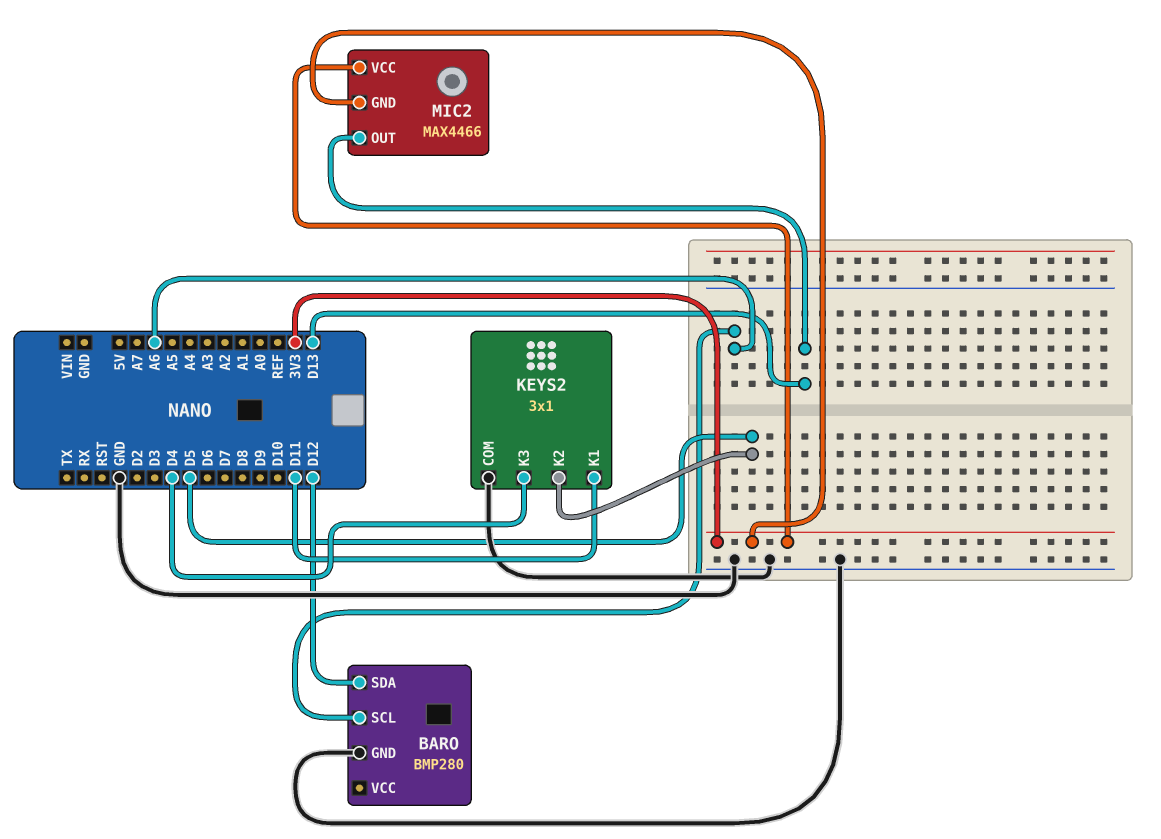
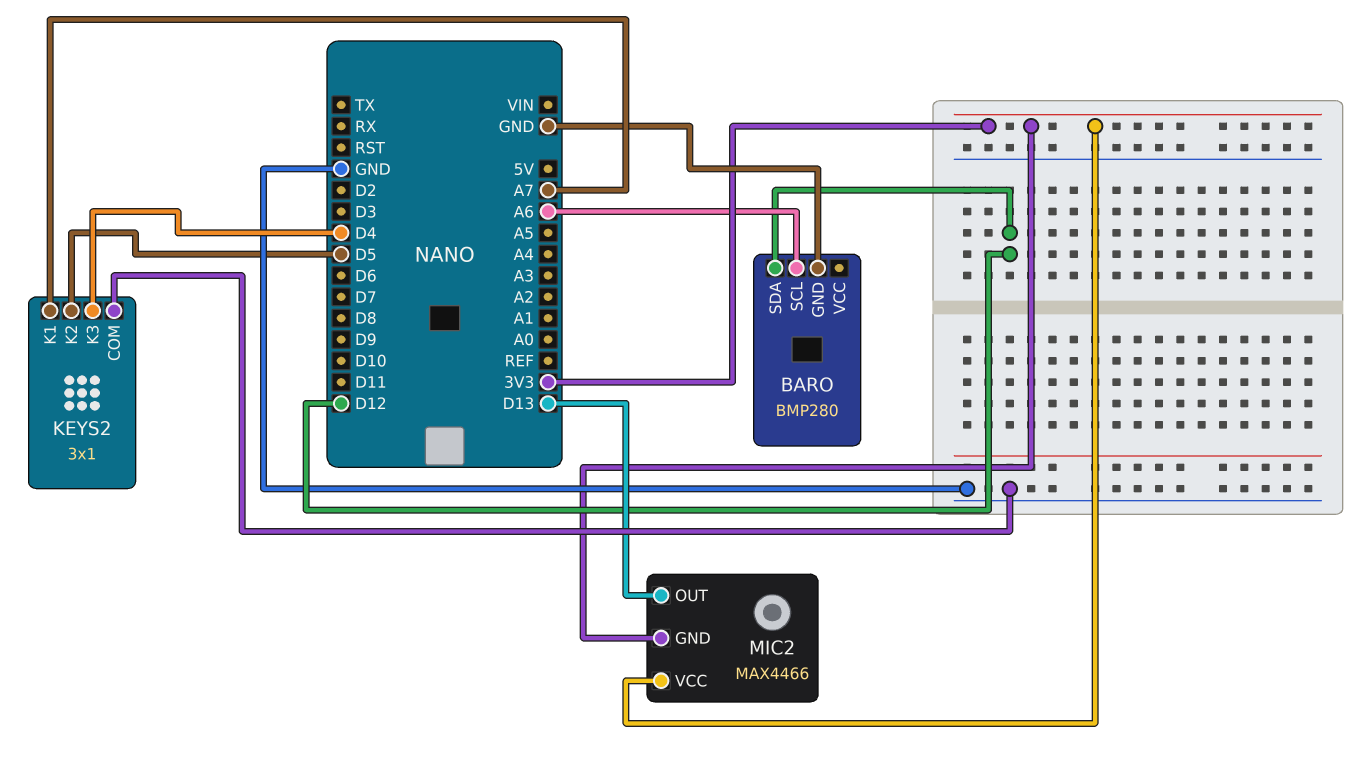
KEYS2 pin K1: D11 -> A7

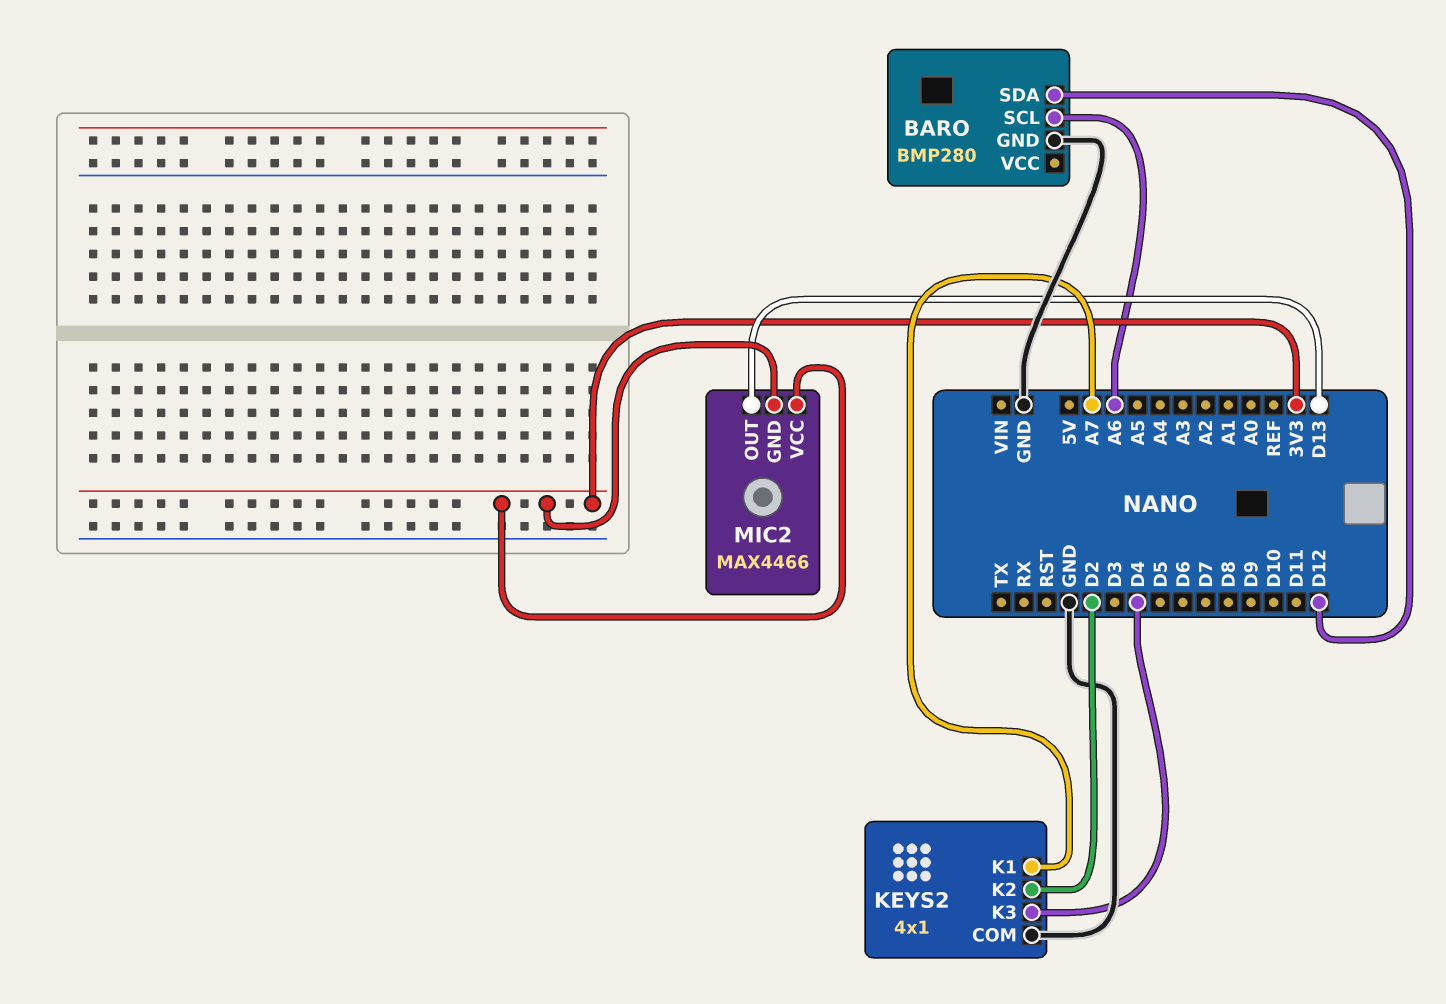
KEYS2: 3x1 -> 4x1
KEYS2 pin K2: D5 -> D2

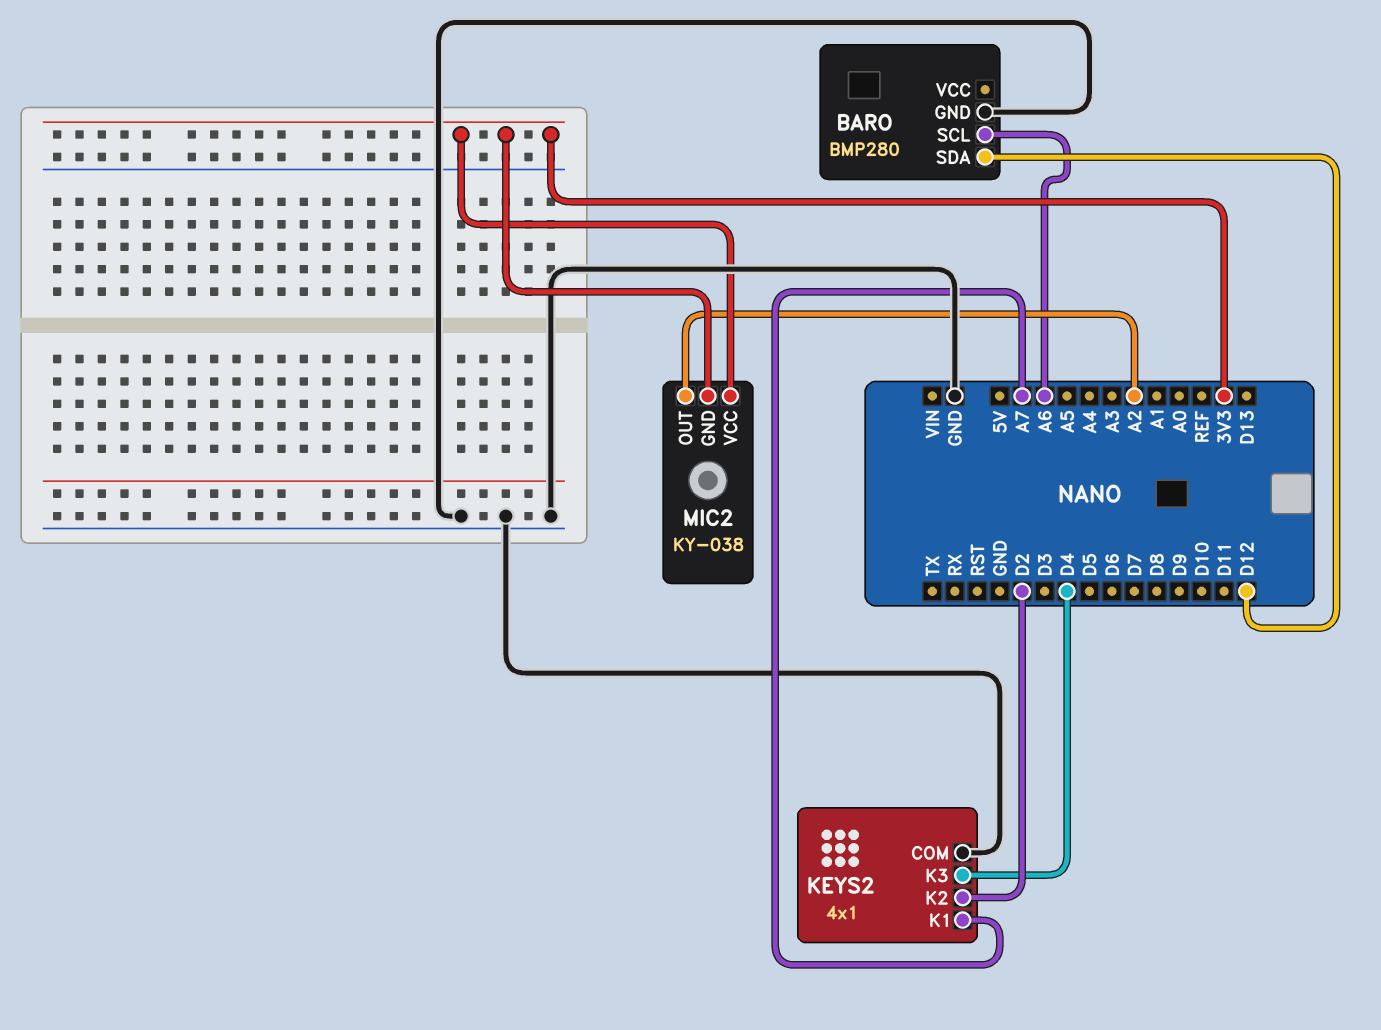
MIC2: MAX4466 -> KY-038
MIC2 pin OUT: D13 -> A2

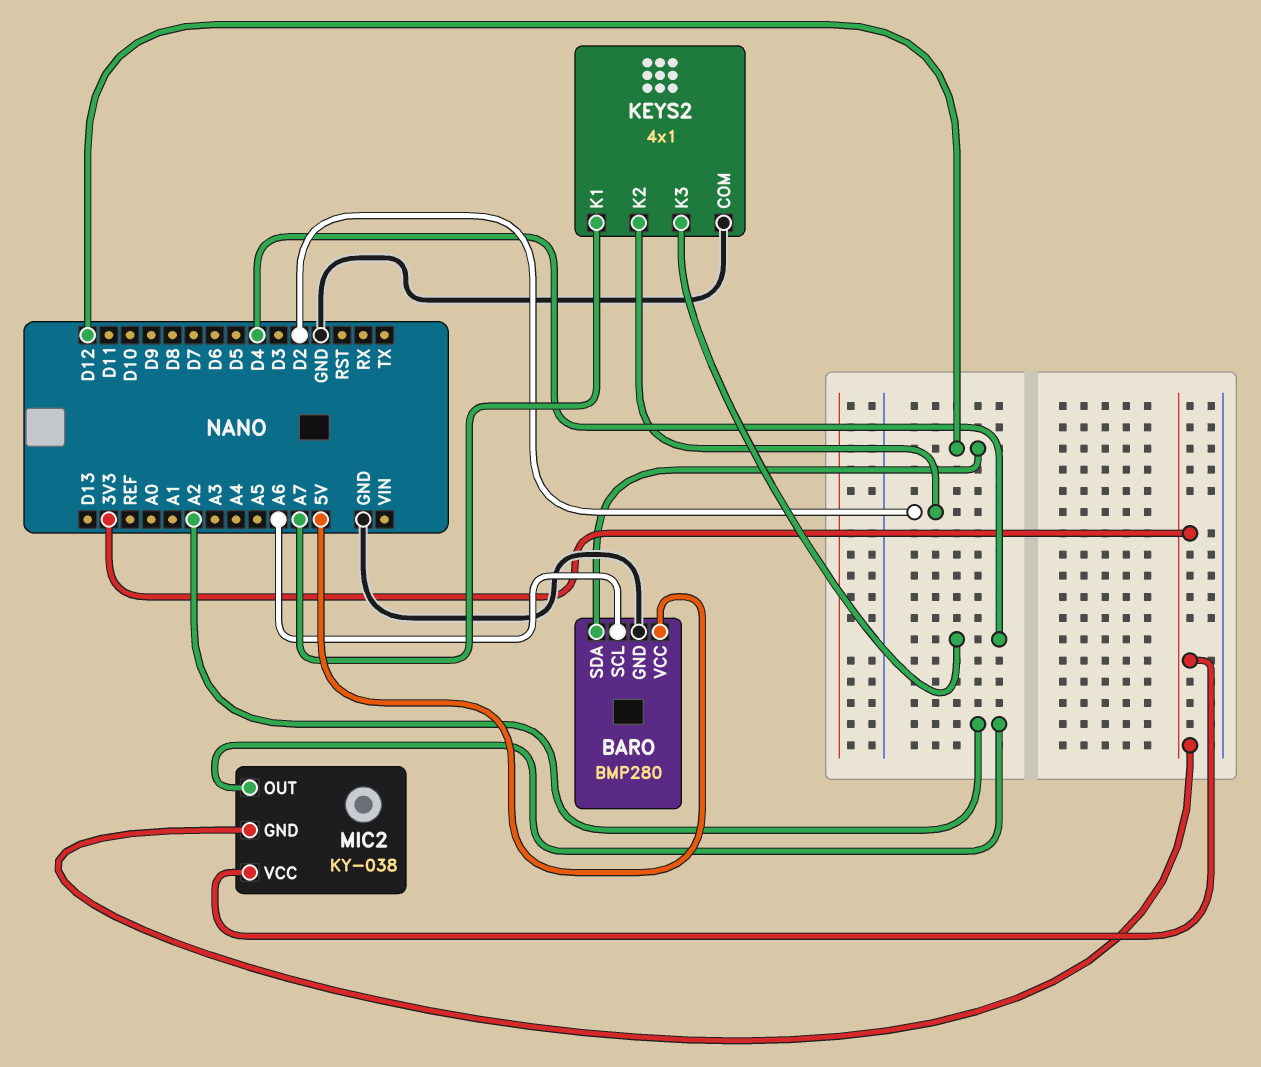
BARO pin VCC: none -> 5V

